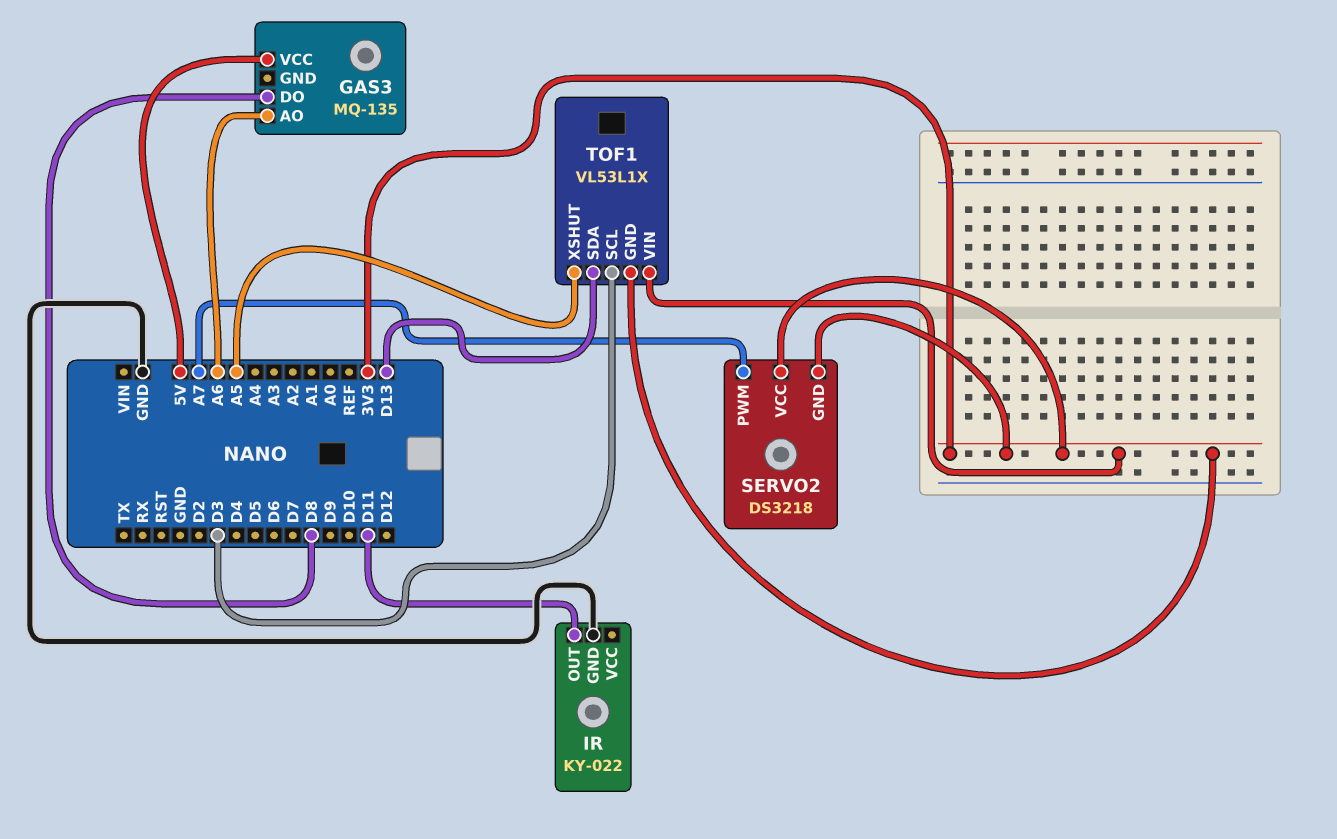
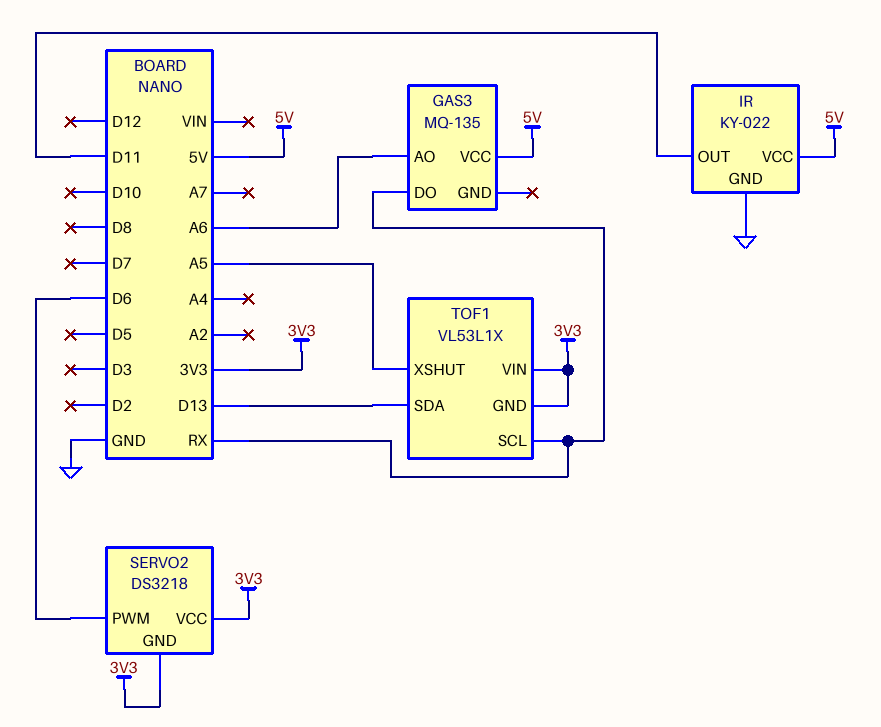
GAS3 pin DO: D8 -> RX
IR pin VCC: none -> 5V
SERVO2 pin PWM: A7 -> D6
TOF1 pin SCL: D3 -> RX

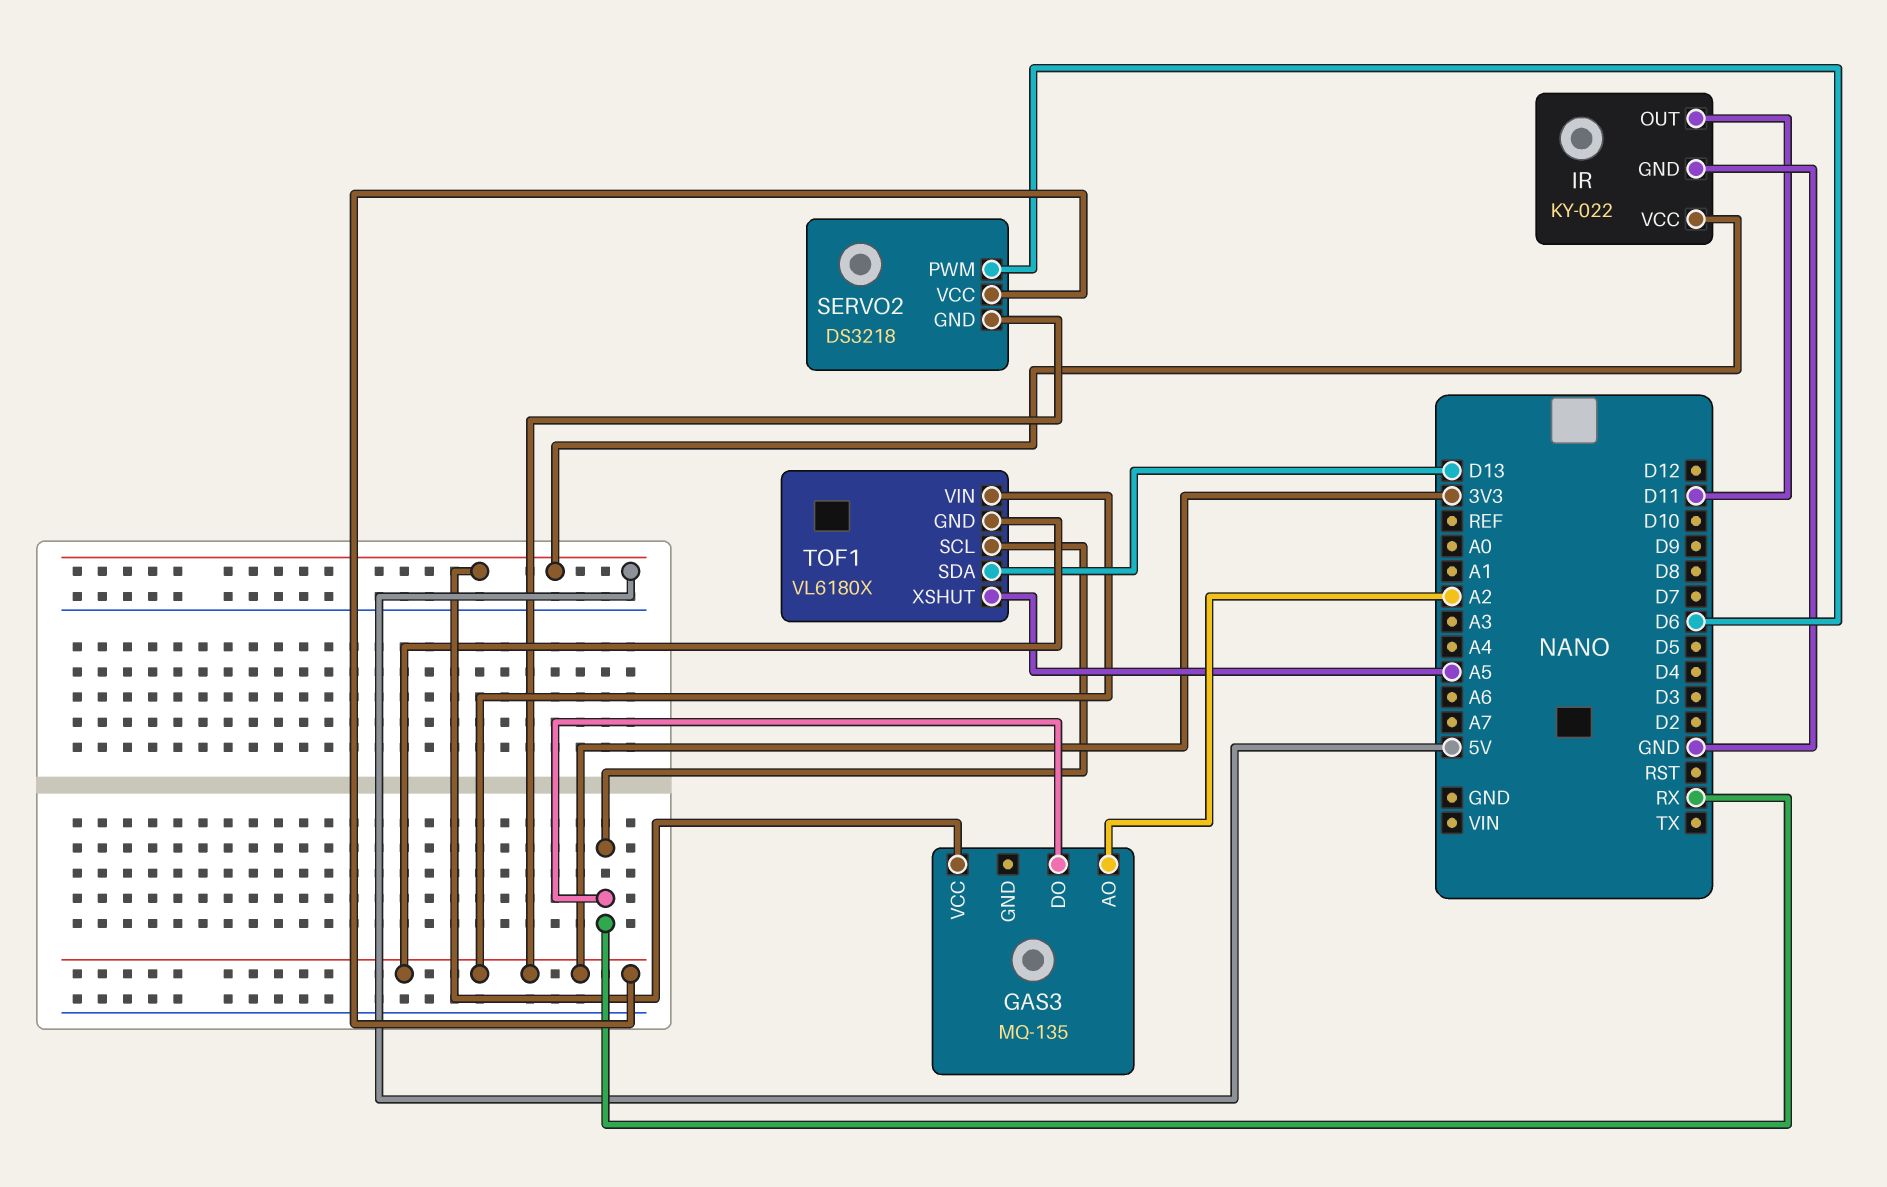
GAS3 pin AO: A6 -> A2
TOF1: VL53L1X -> VL6180X

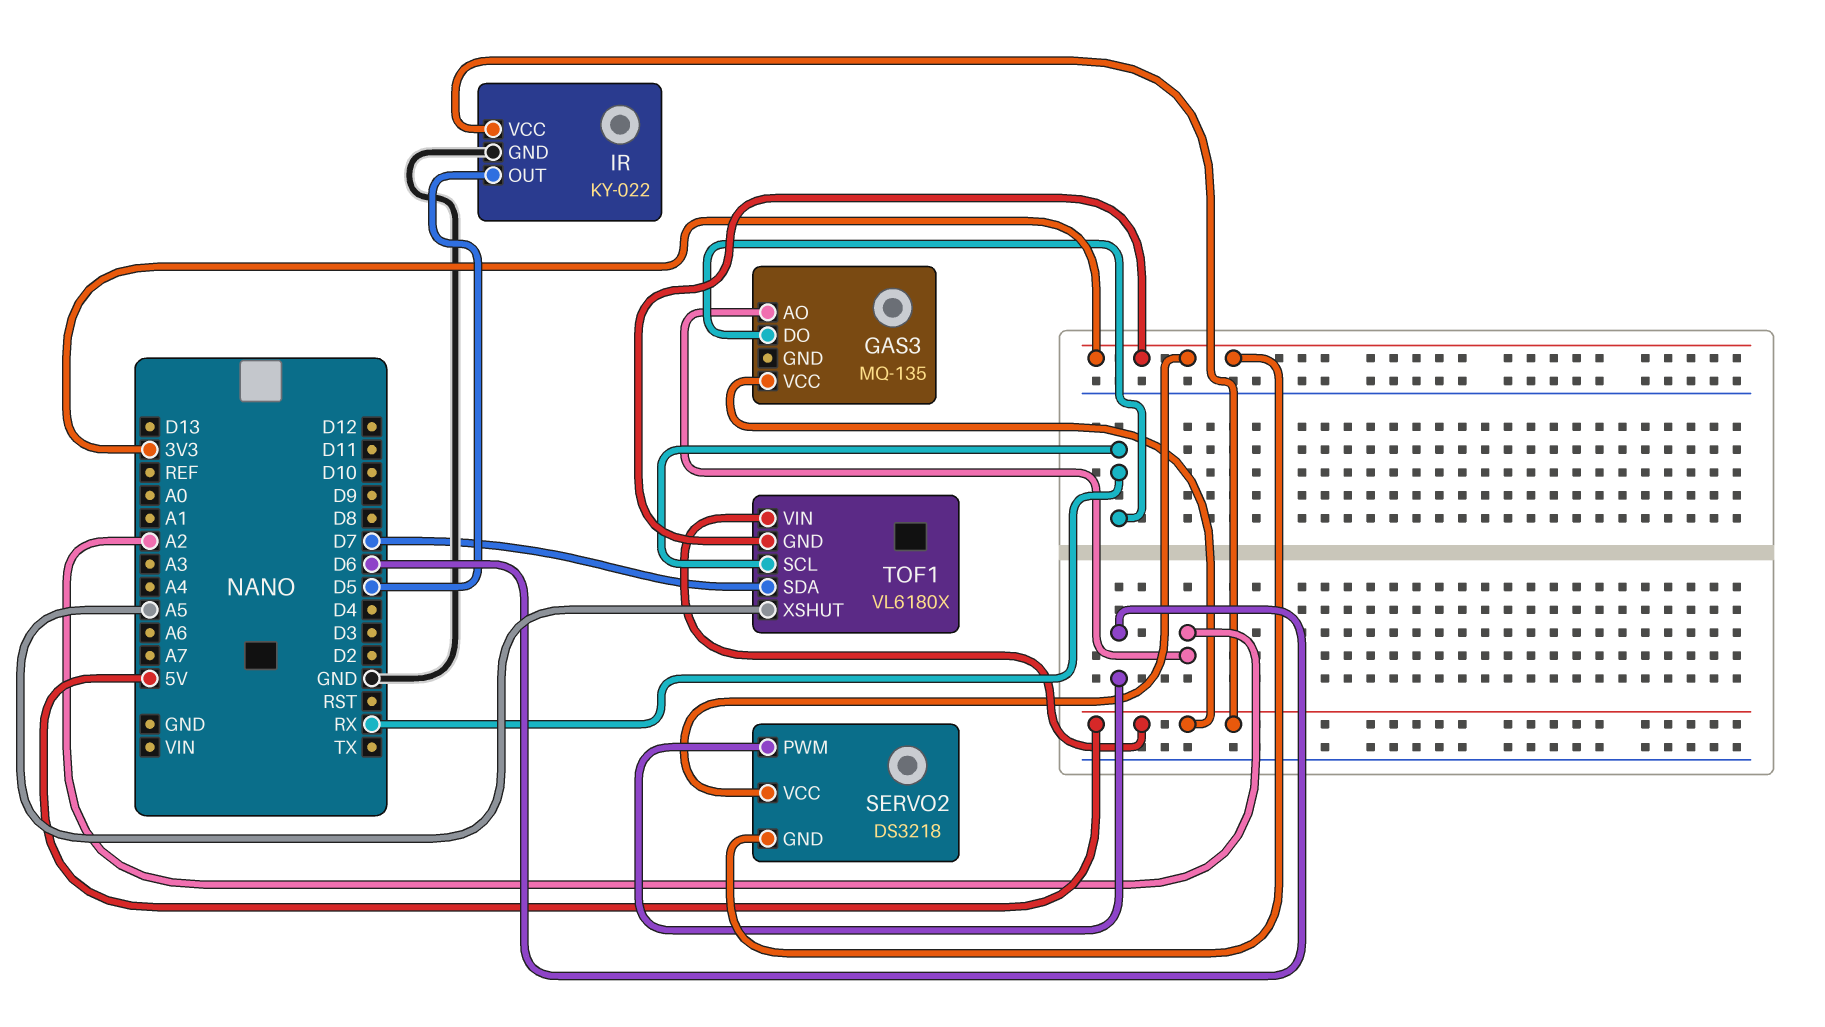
IR pin OUT: D11 -> D5
TOF1 pin SDA: D13 -> D7
TOF1 pin VIN: 3V3 -> 5V

